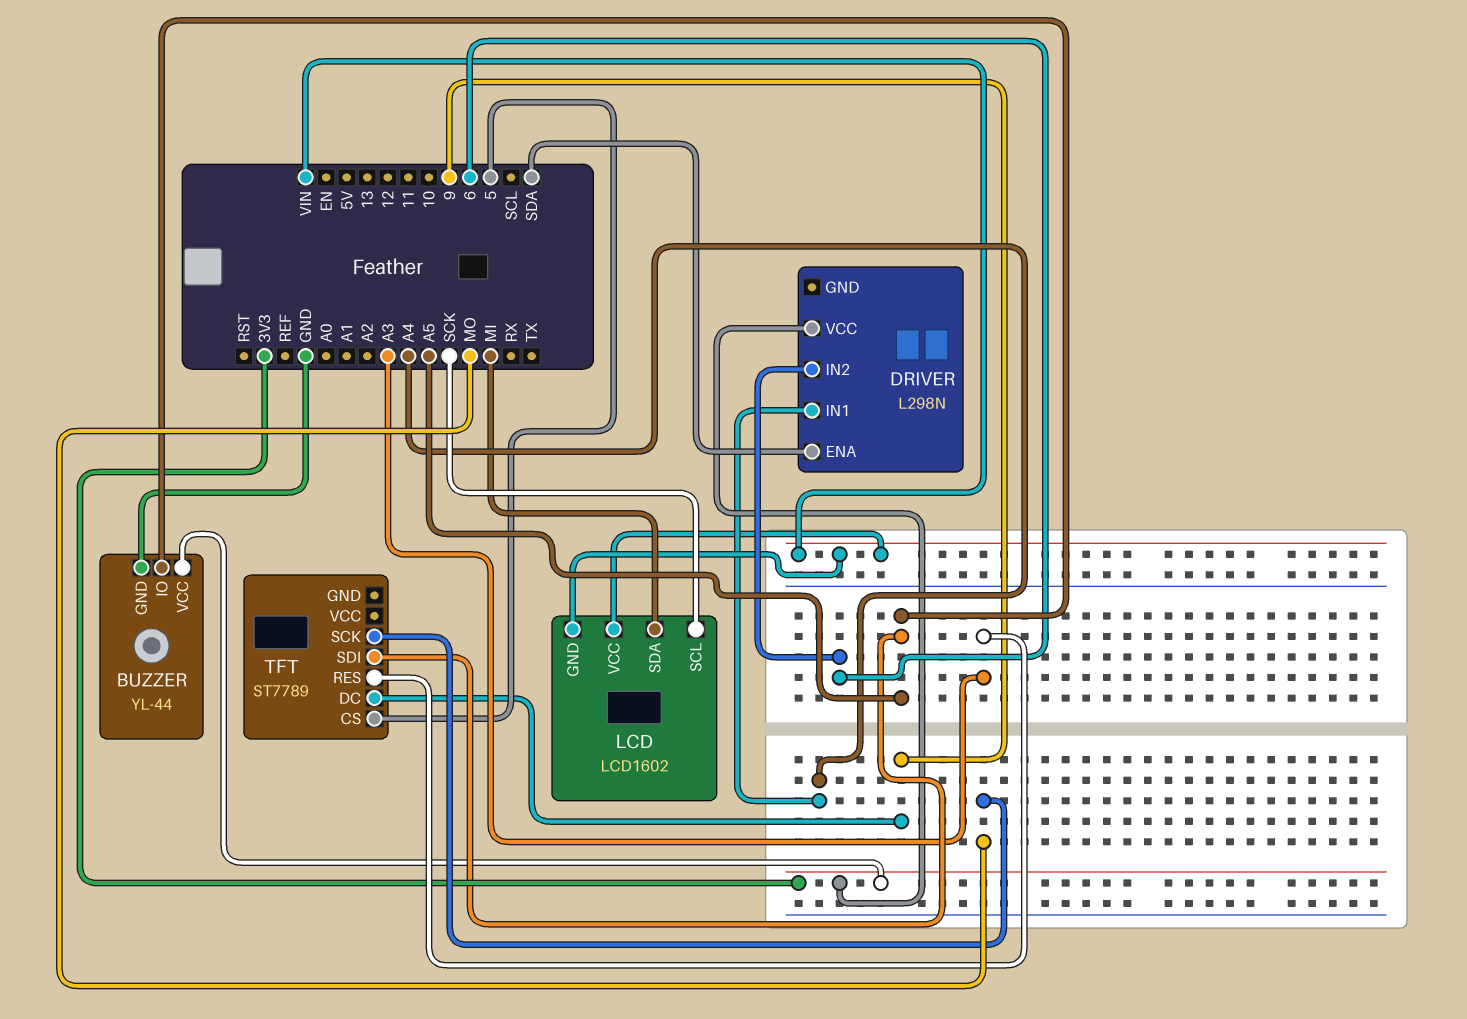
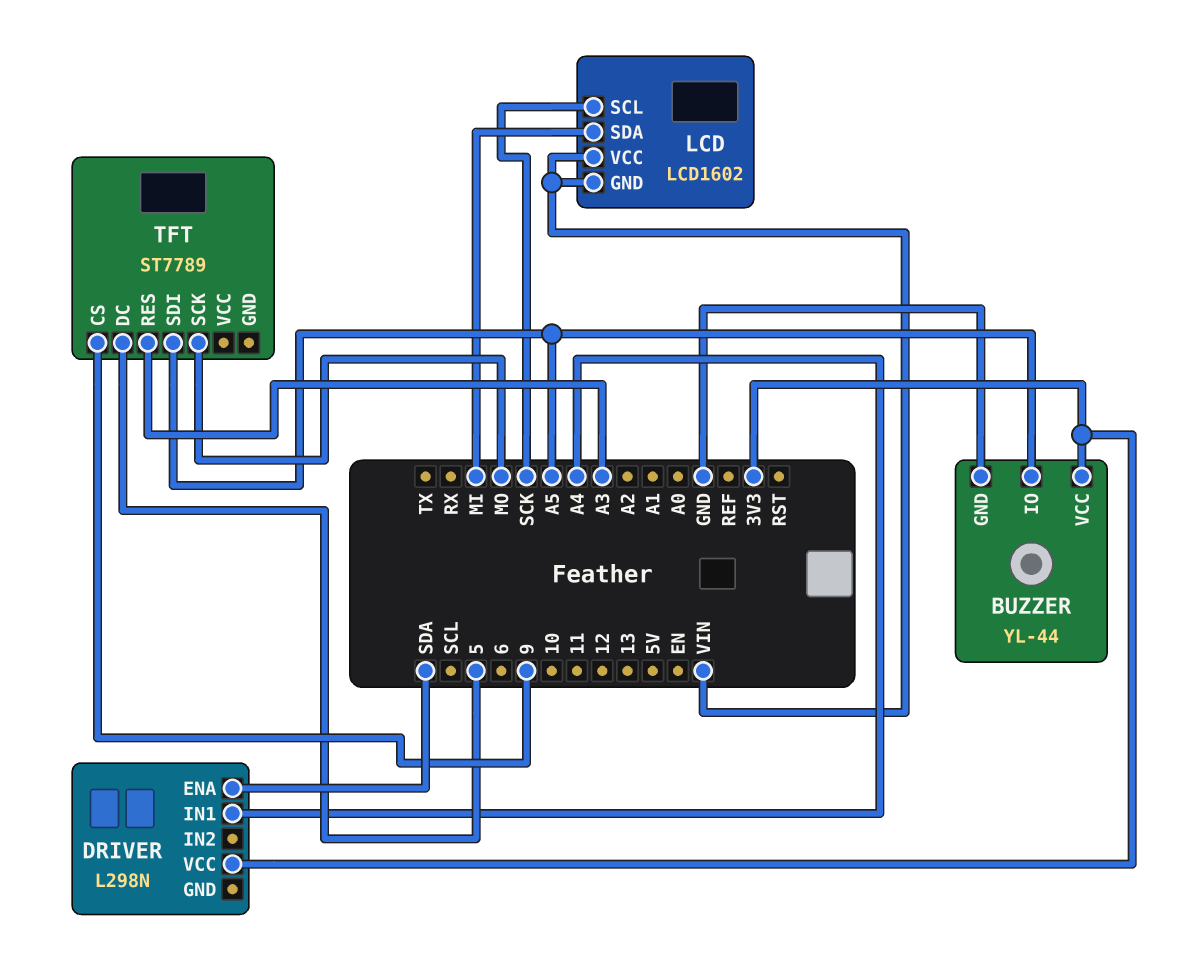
DRIVER pin IN2: 6 -> none
TFT pin CS: 5 -> 9
TFT pin DC: 9 -> 5

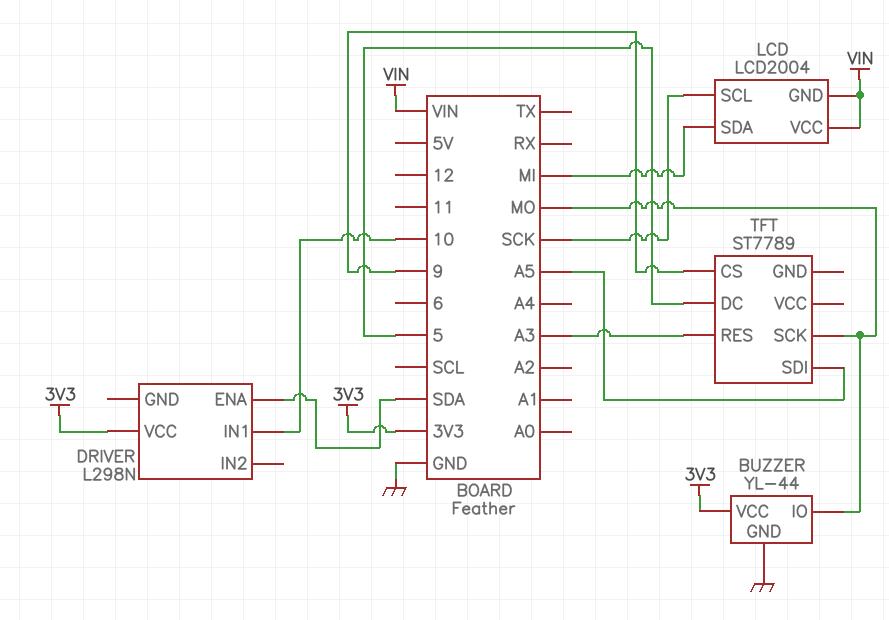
BUZZER pin IO: A5 -> MO
DRIVER pin IN1: A4 -> 10
LCD: LCD1602 -> LCD2004

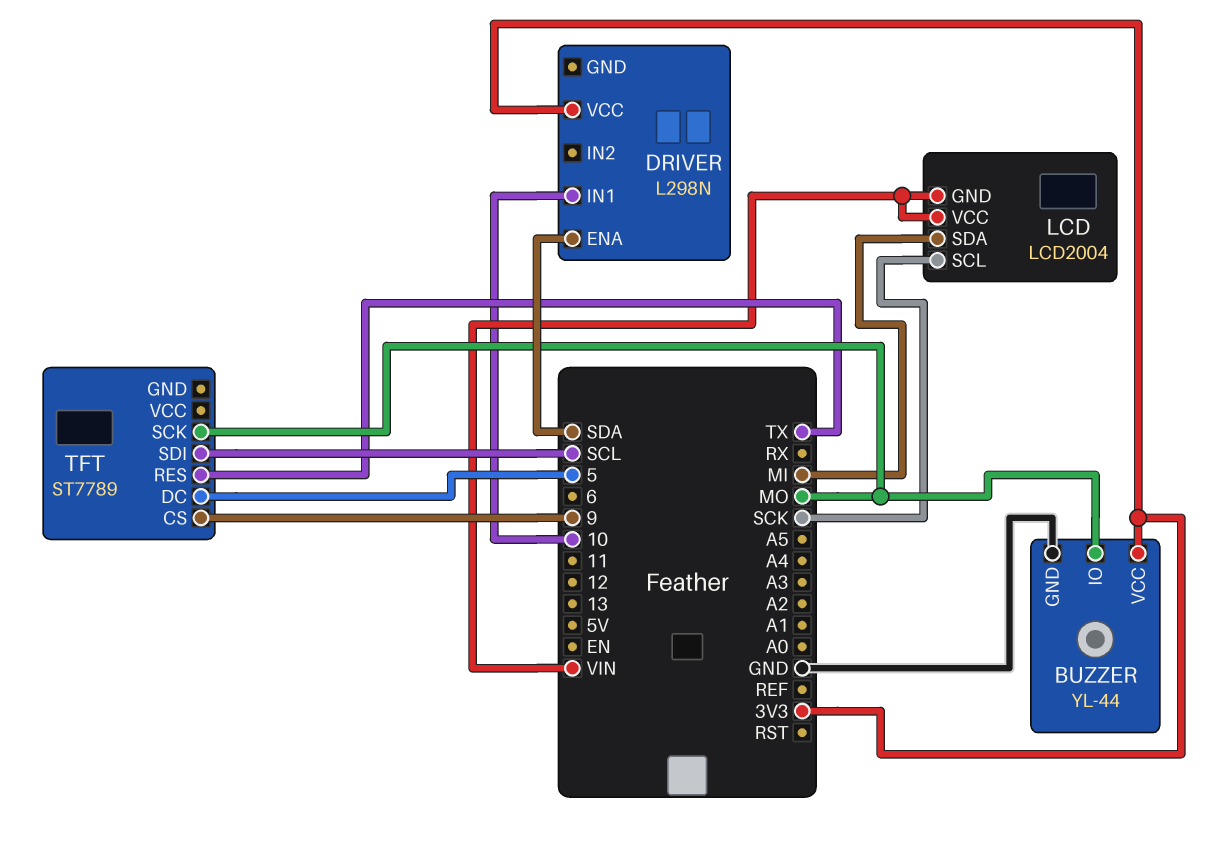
TFT pin RES: A3 -> TX
TFT pin SDI: A5 -> SCL

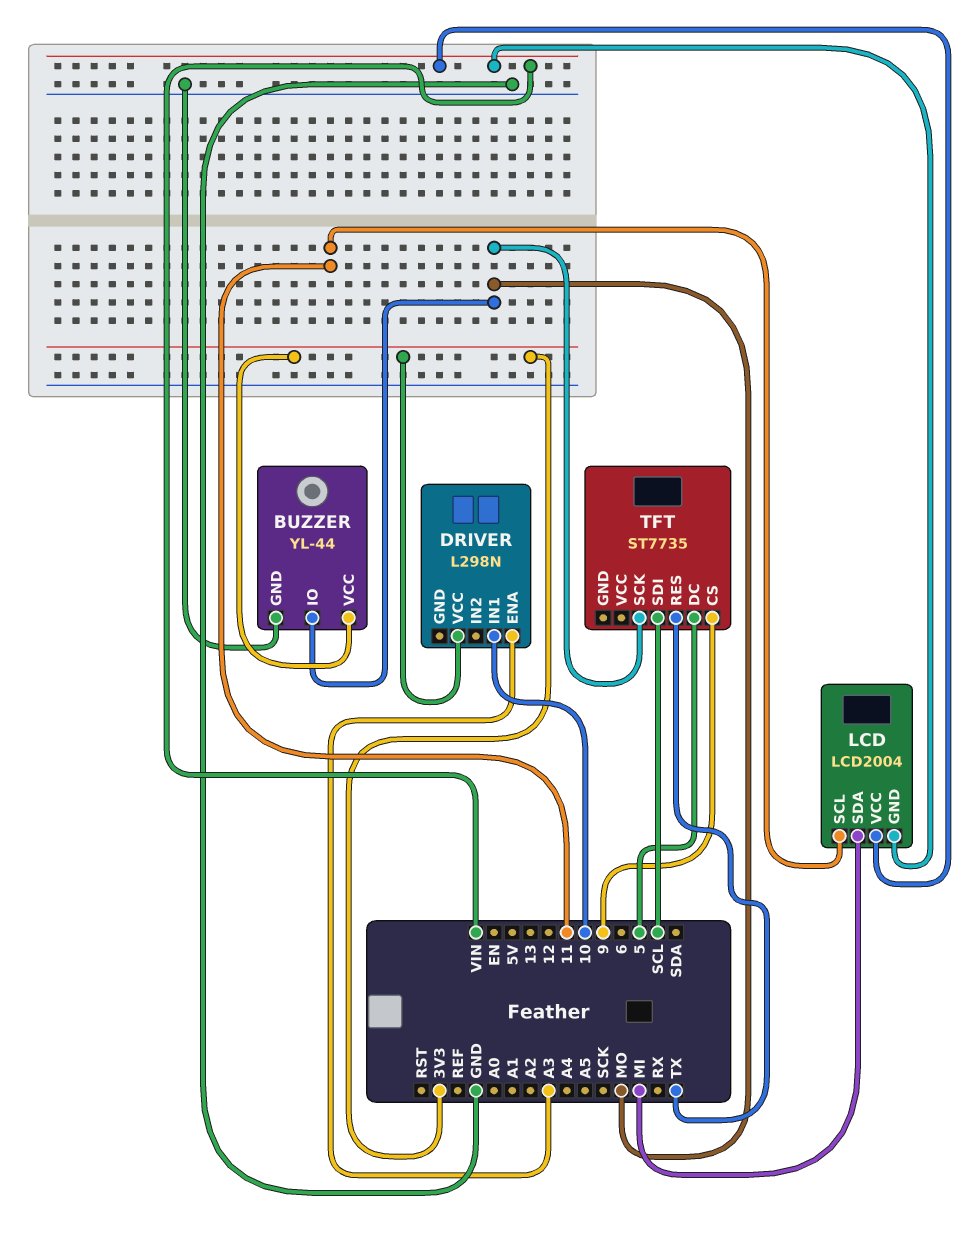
DRIVER pin ENA: SDA -> A3
LCD pin SCL: SCK -> 11
TFT: ST7789 -> ST7735

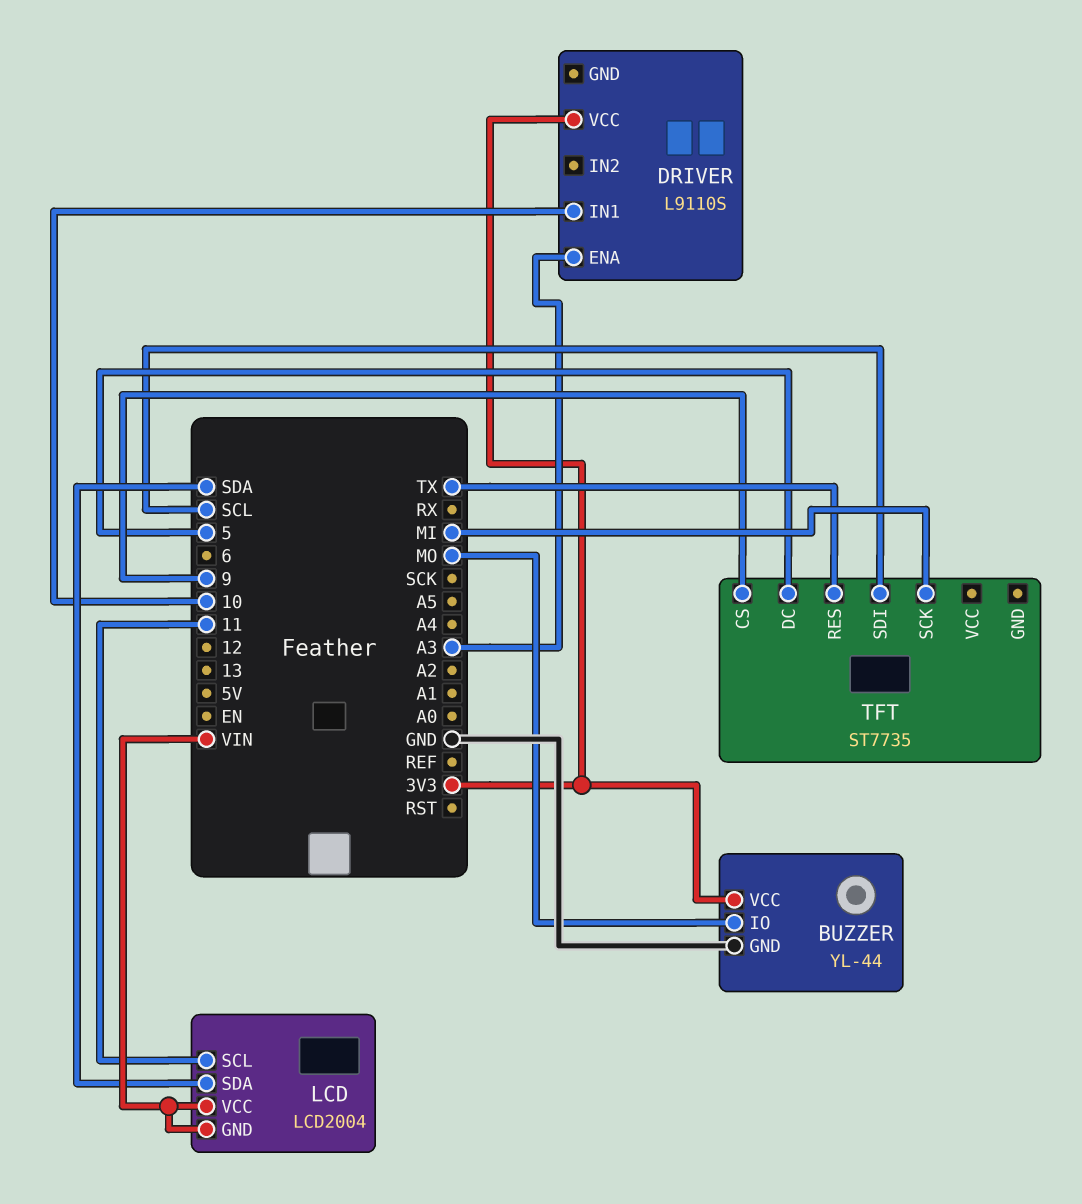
DRIVER: L298N -> L9110S
LCD pin SDA: MI -> SDA
TFT pin SCK: MO -> MI

